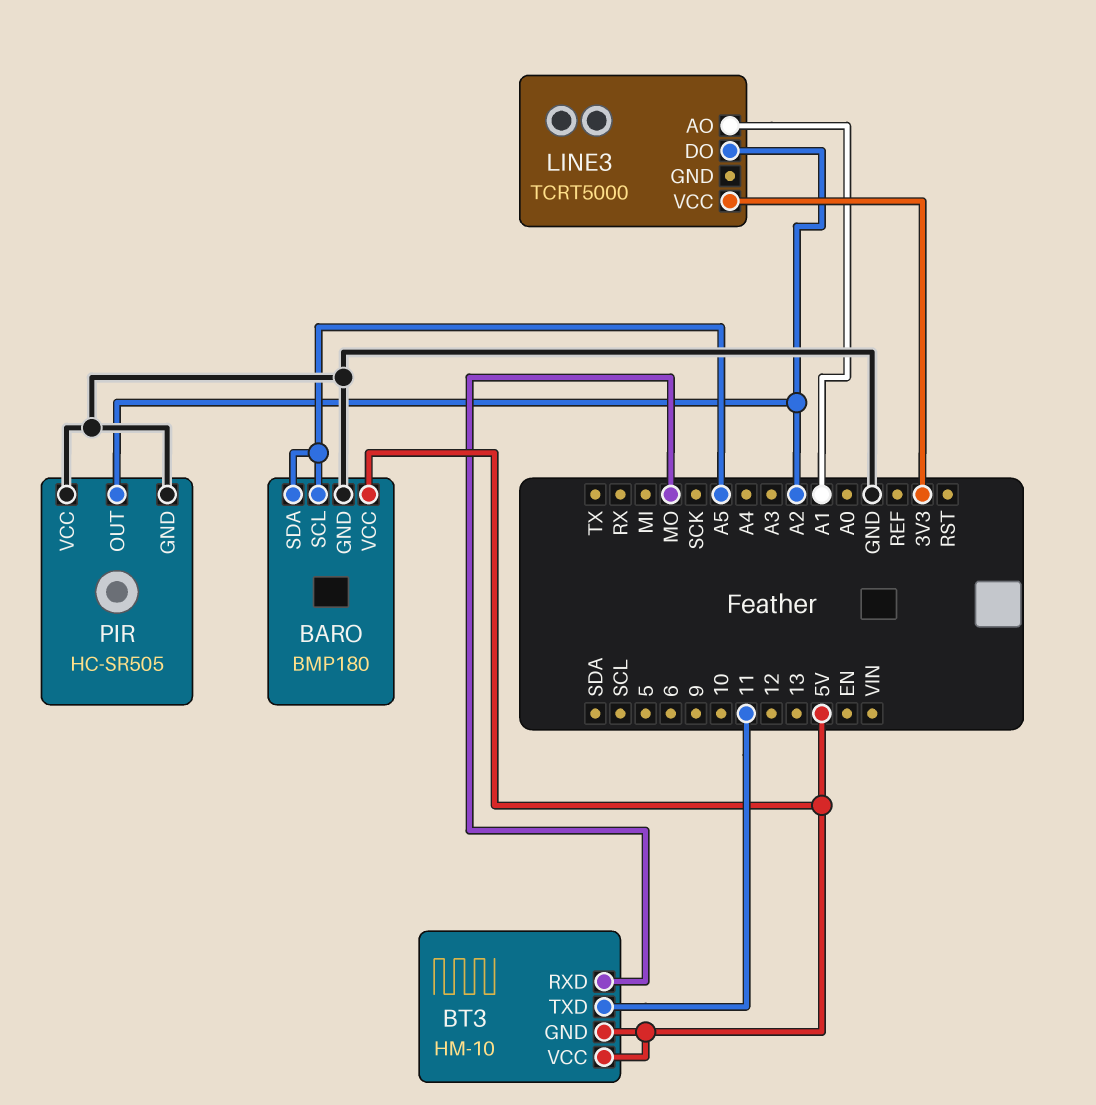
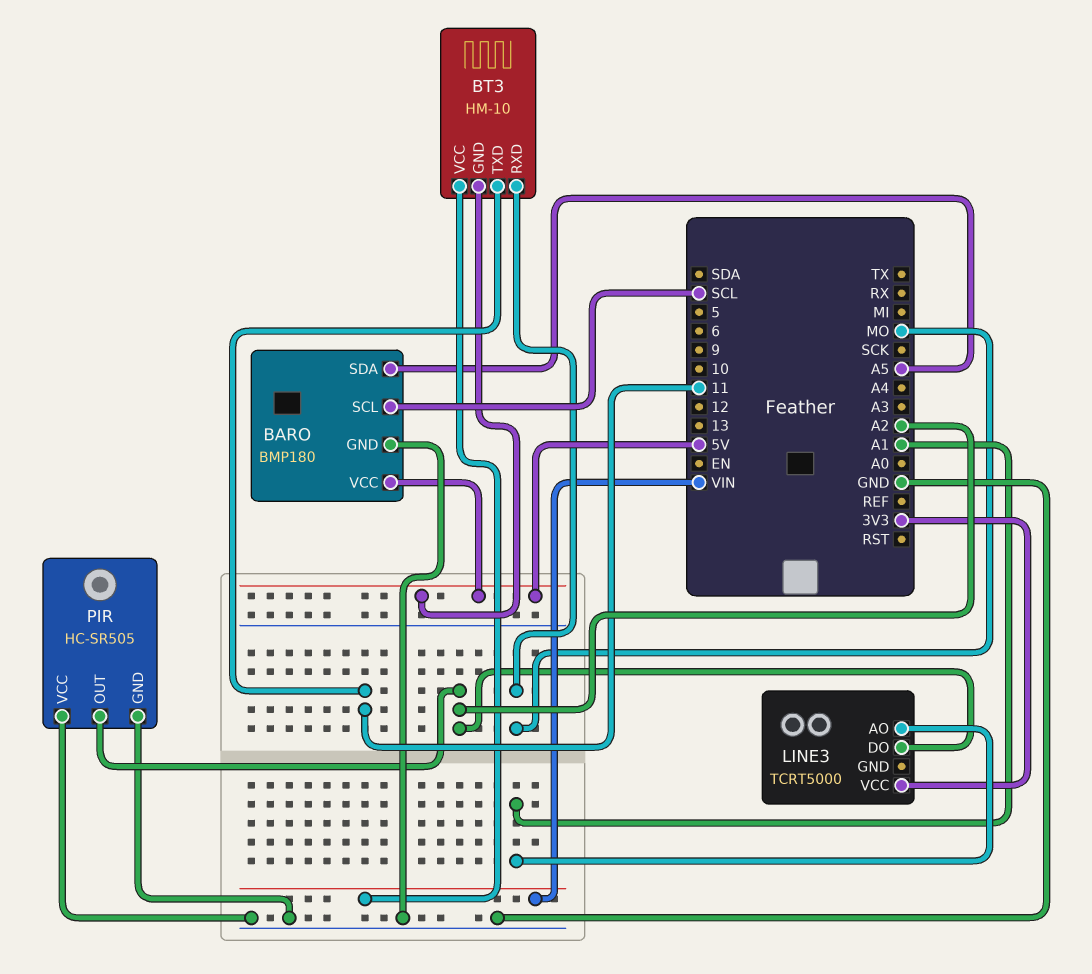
BARO pin SCL: A5 -> SCL
BT3 pin VCC: 5V -> VIN

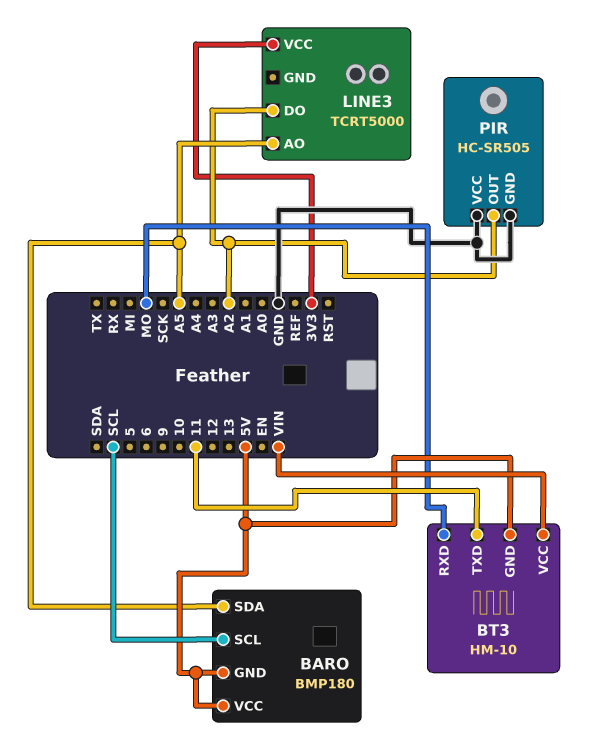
BARO pin GND: GND -> 5V
LINE3 pin AO: A1 -> A5

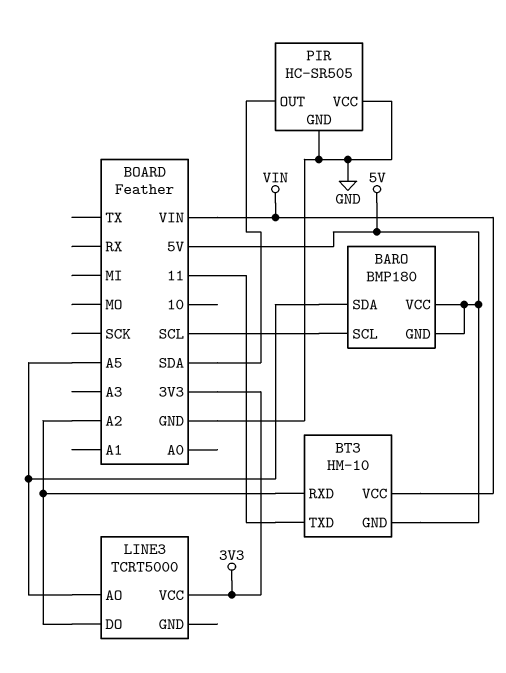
BT3 pin RXD: MO -> A2
PIR pin OUT: A2 -> SDA

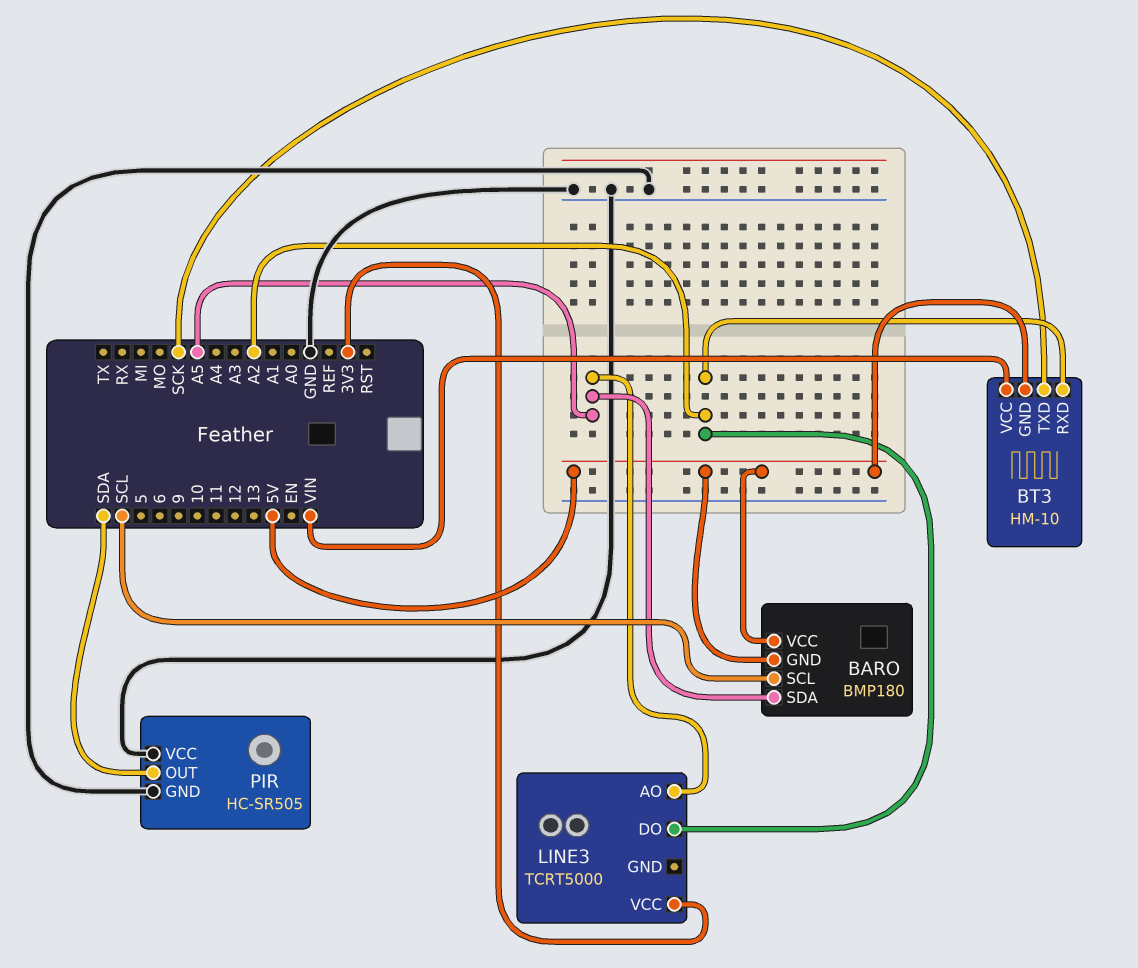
BT3 pin TXD: 11 -> SCK

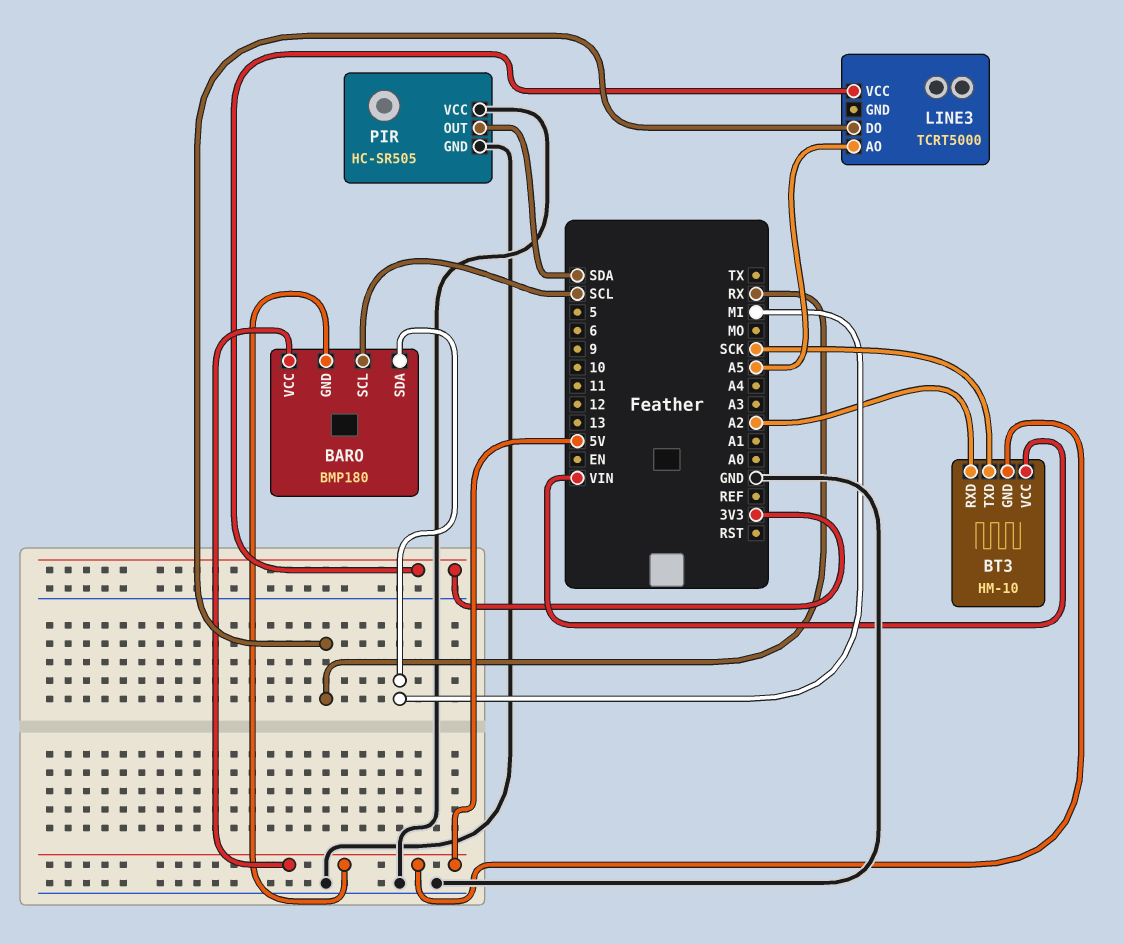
BARO pin SDA: A5 -> MI
LINE3 pin DO: A2 -> RX

